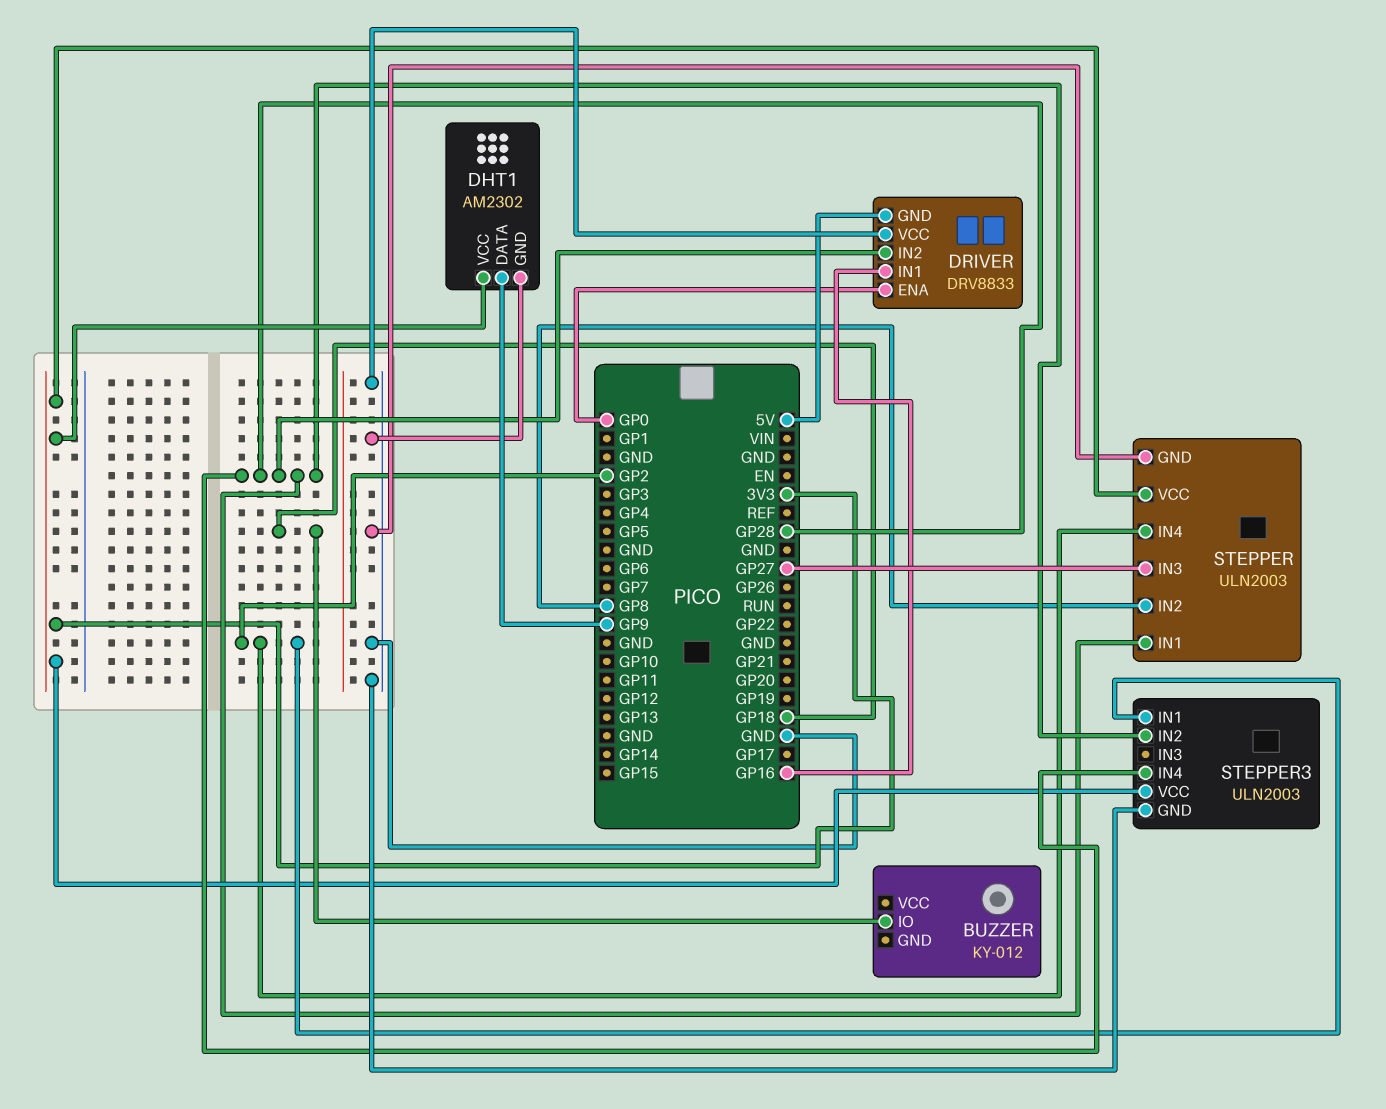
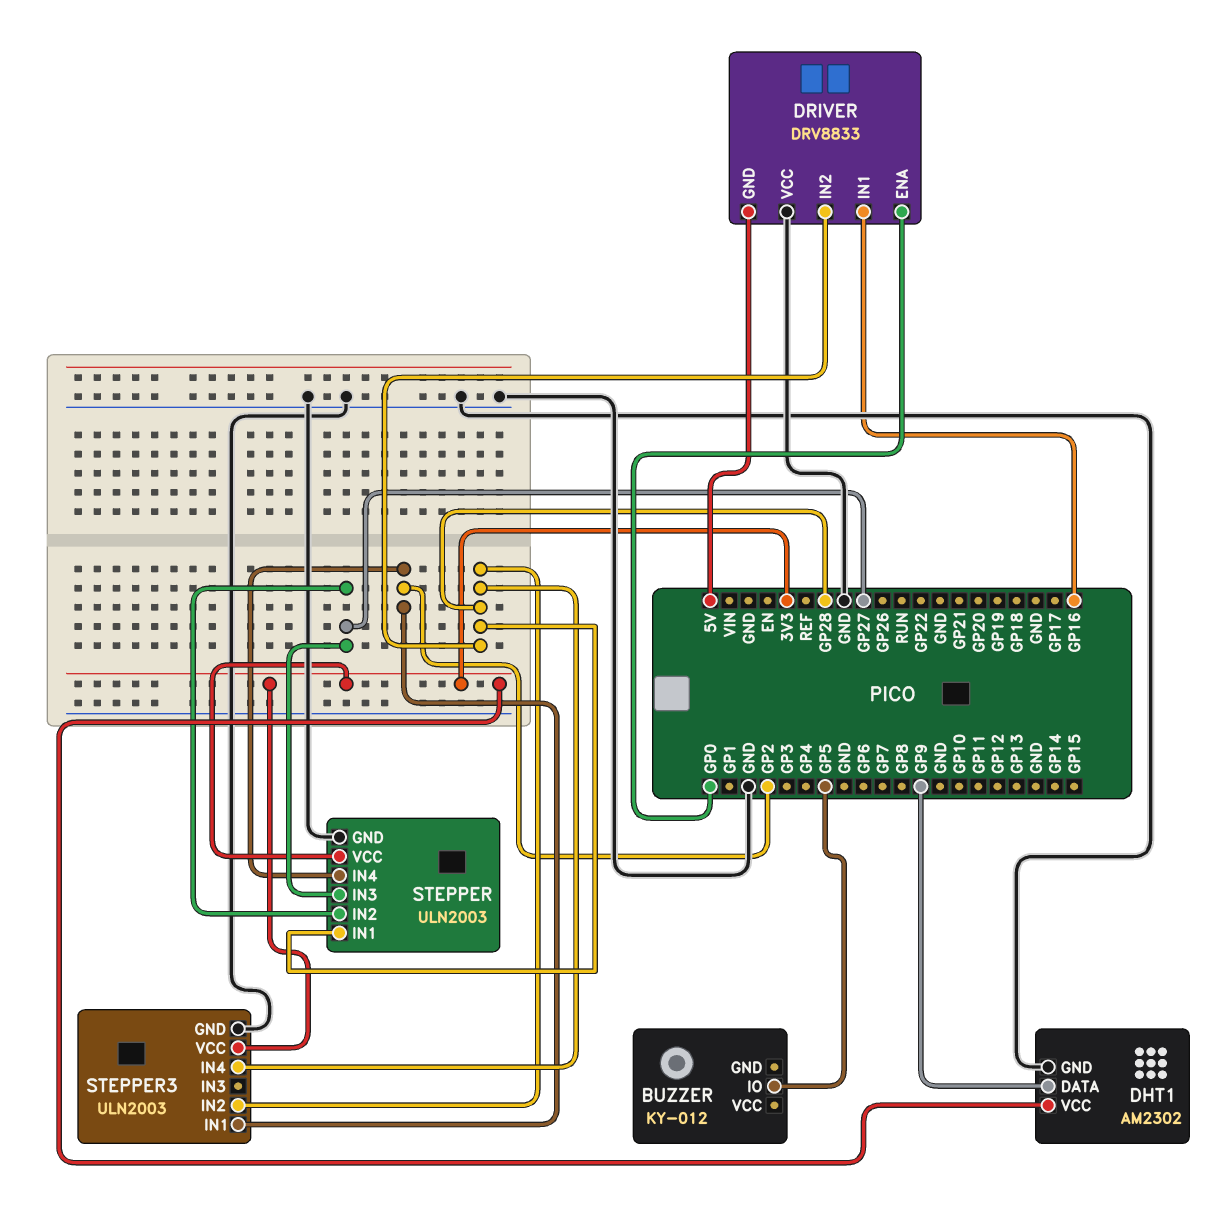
BUZZER pin IO: GP18 -> GP5
STEPPER pin IN2: GP8 -> GP27

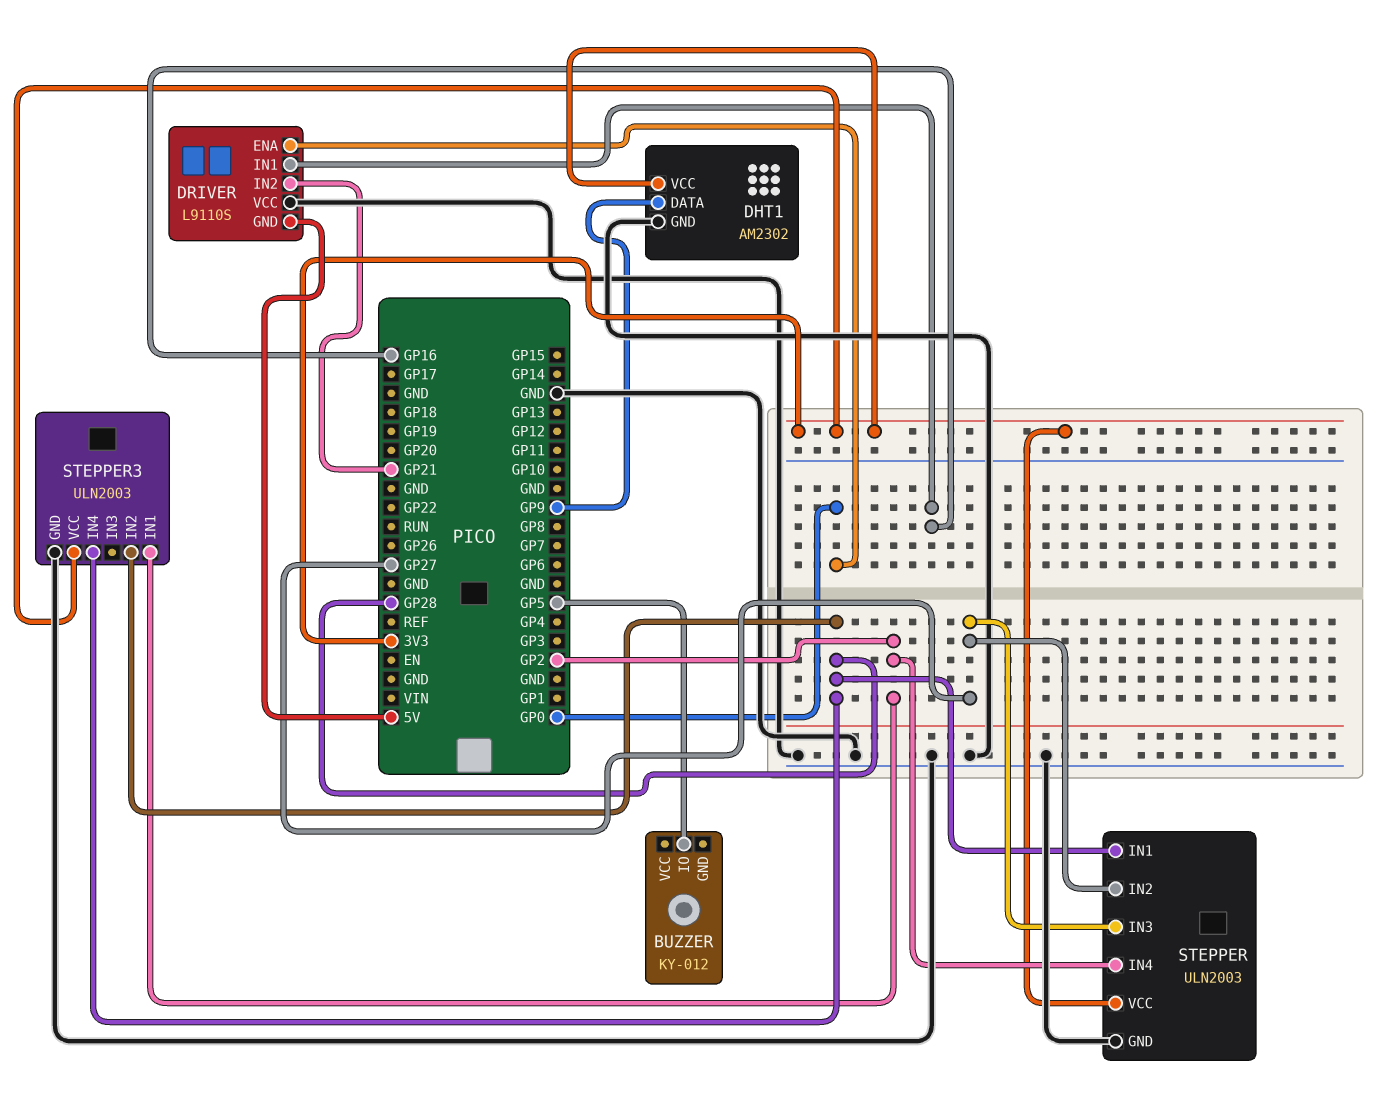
DRIVER: DRV8833 -> L9110S
DRIVER pin IN2: GP28 -> GP21

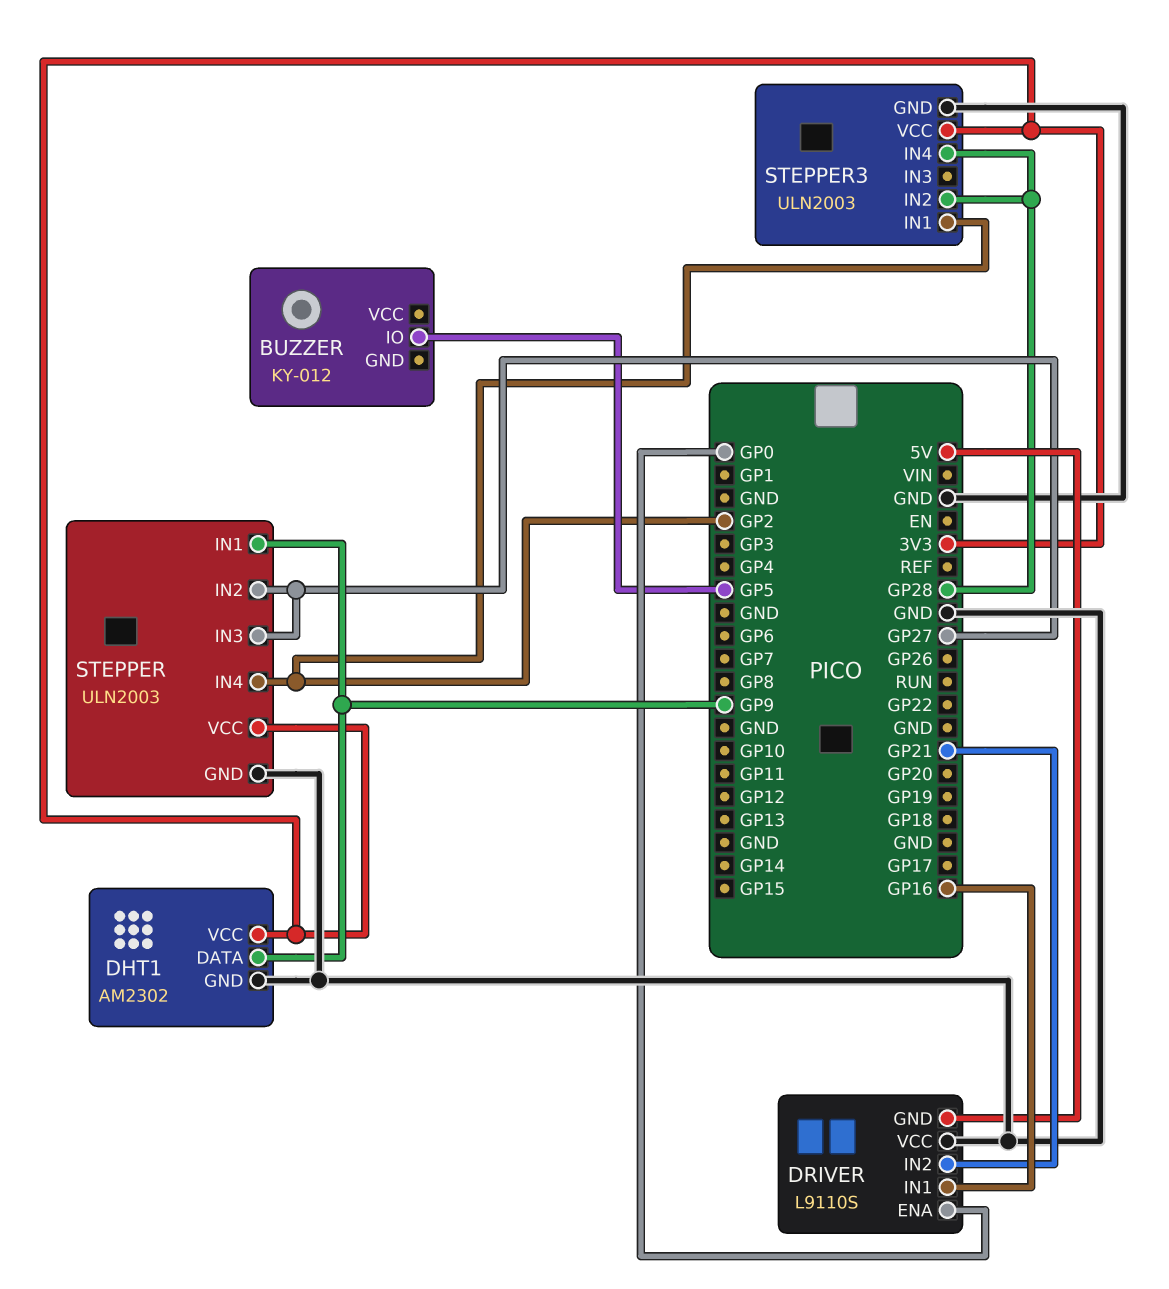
STEPPER pin IN1: GP28 -> GP9

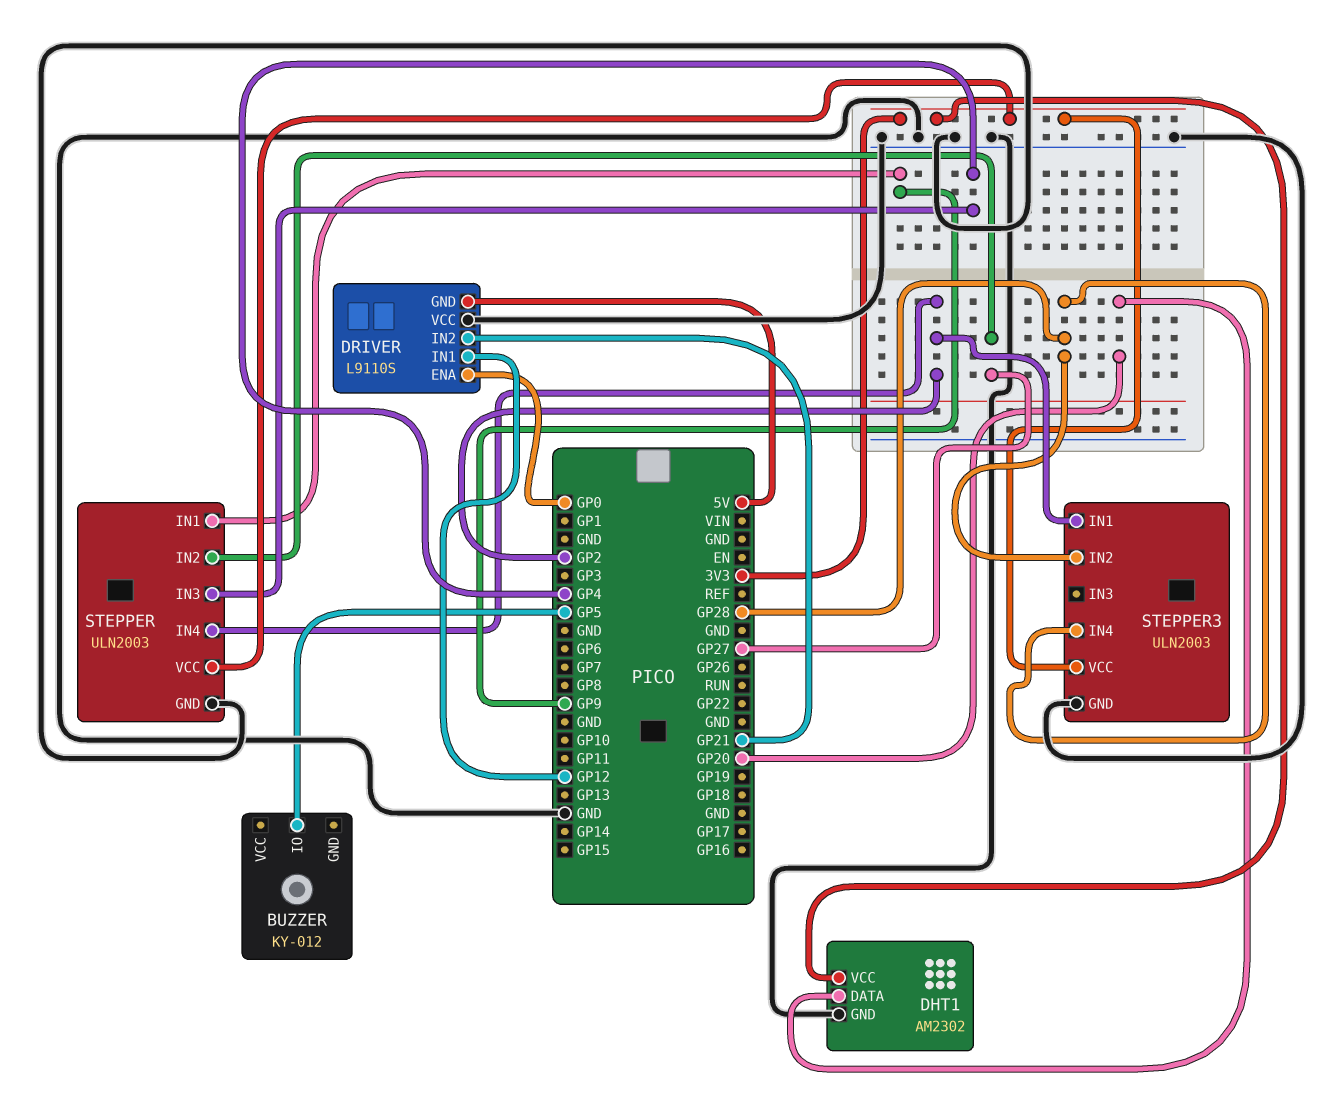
DHT1 pin DATA: GP9 -> GP20
DRIVER pin IN1: GP16 -> GP12
STEPPER pin IN3: GP27 -> GP4

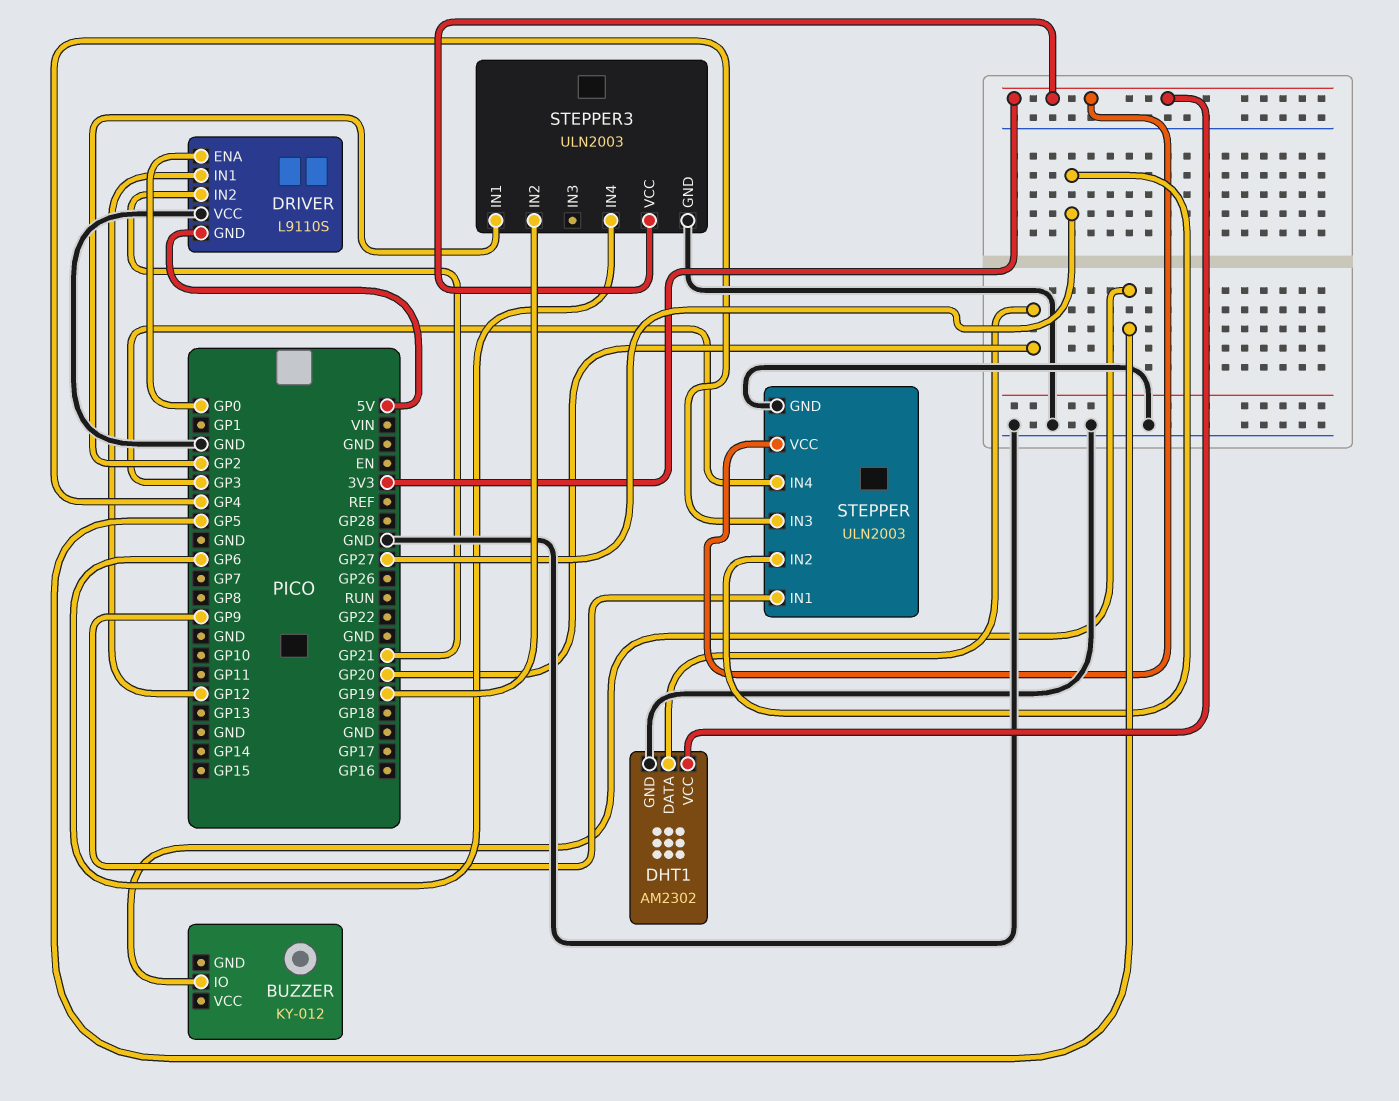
STEPPER pin IN4: GP2 -> GP3
STEPPER3 pin IN2: GP28 -> GP19
STEPPER3 pin IN4: GP28 -> GP6

